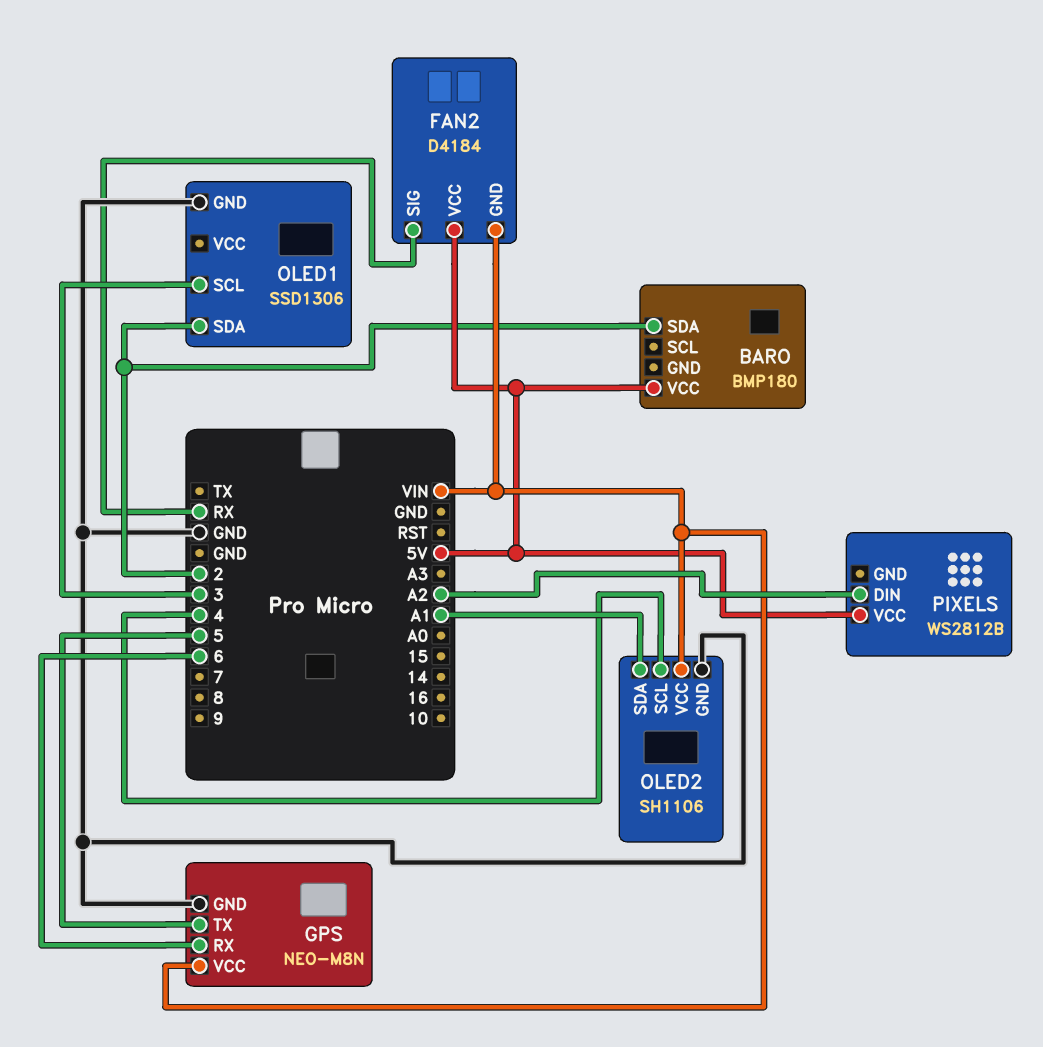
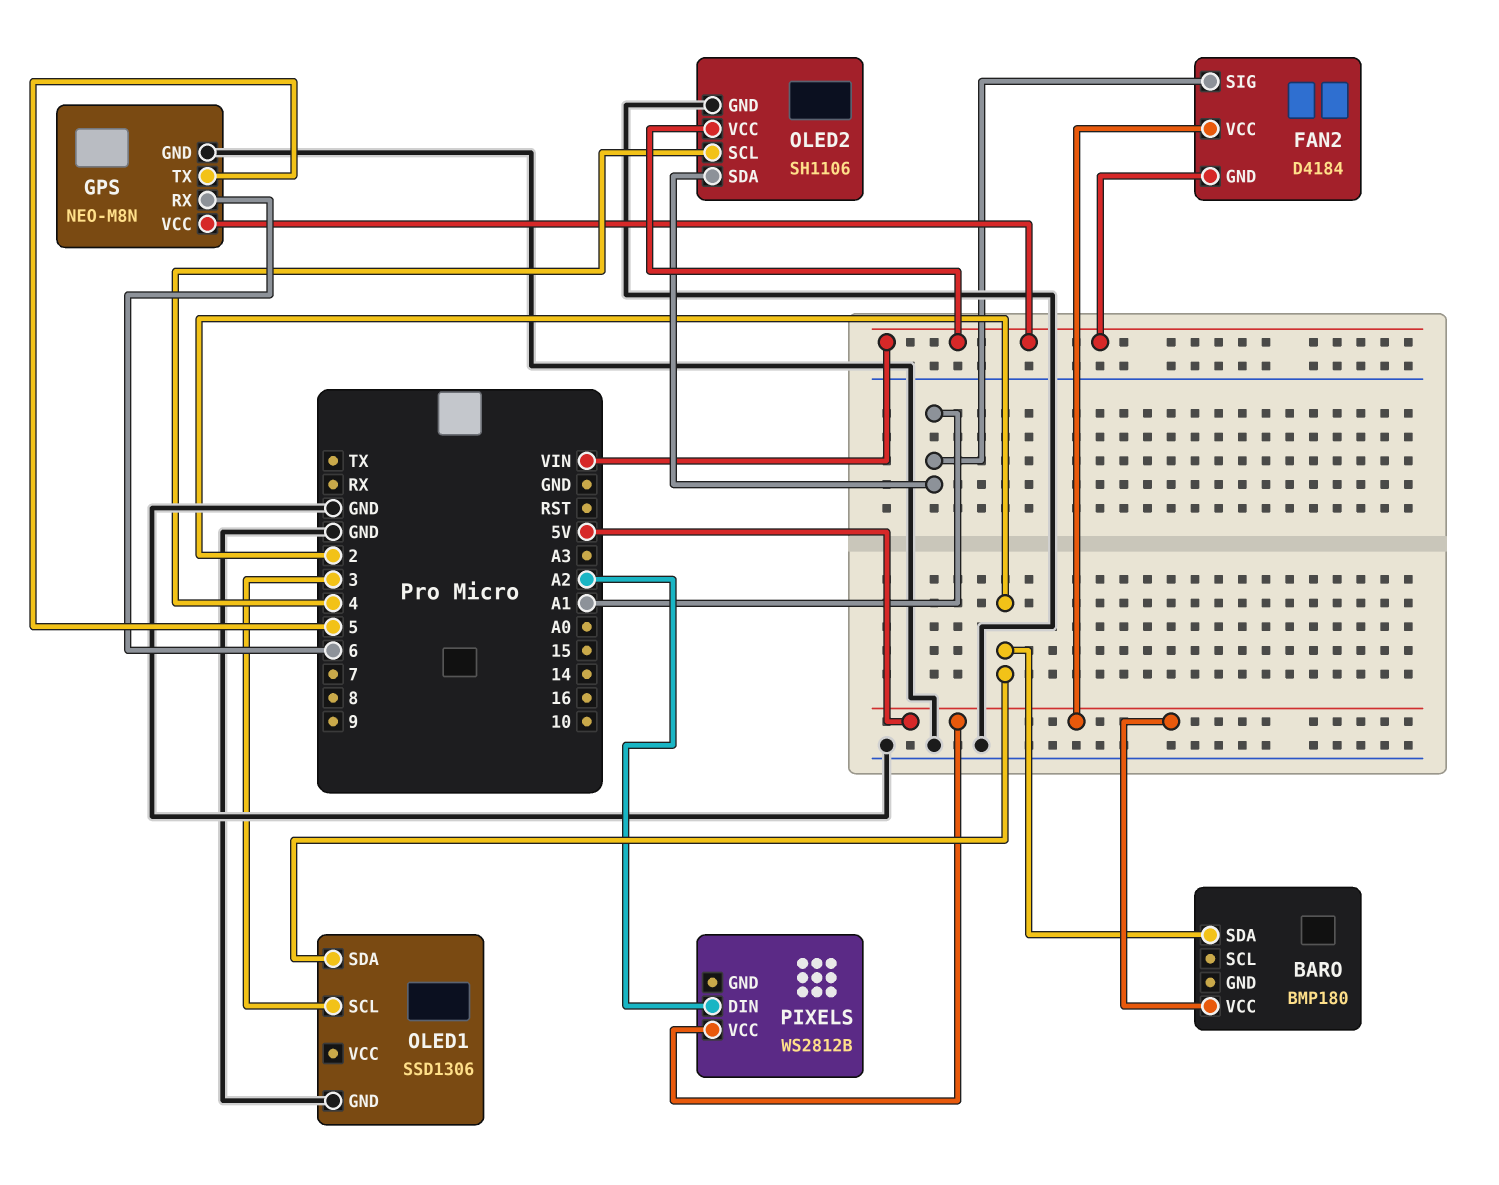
FAN2 pin SIG: RX -> A1

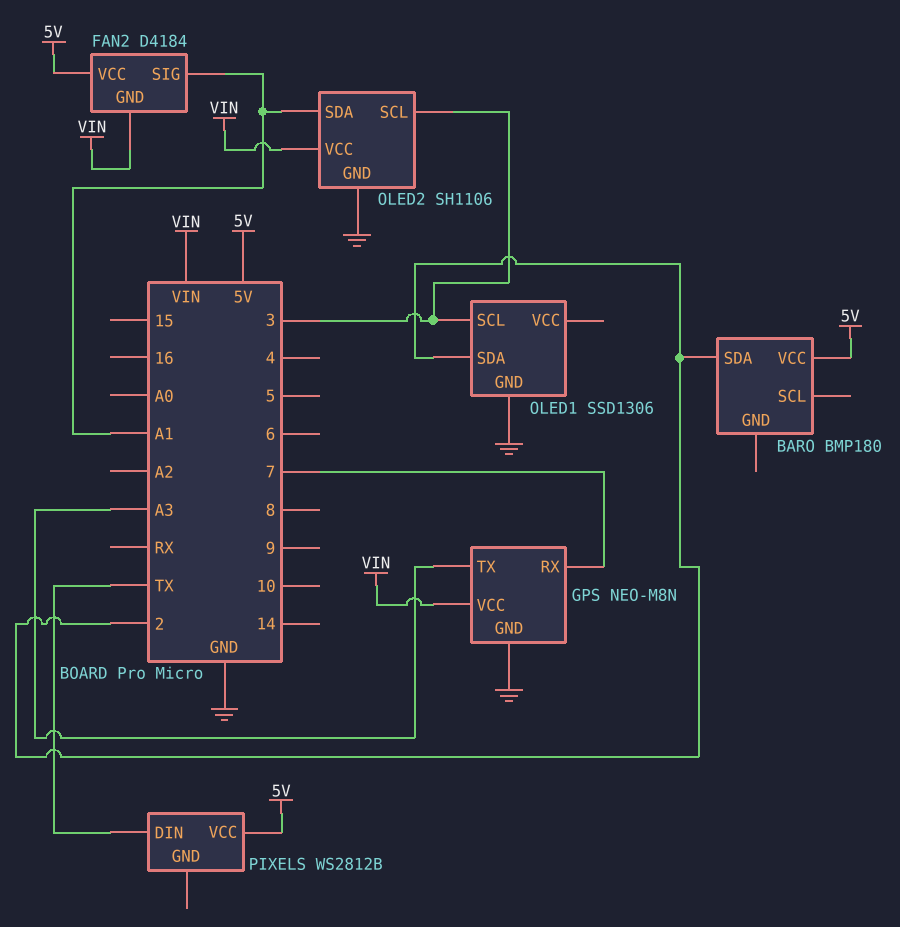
GPS pin RX: 6 -> 7
GPS pin TX: 5 -> A3
OLED2 pin SCL: 4 -> 3
PIXELS pin DIN: A2 -> TX

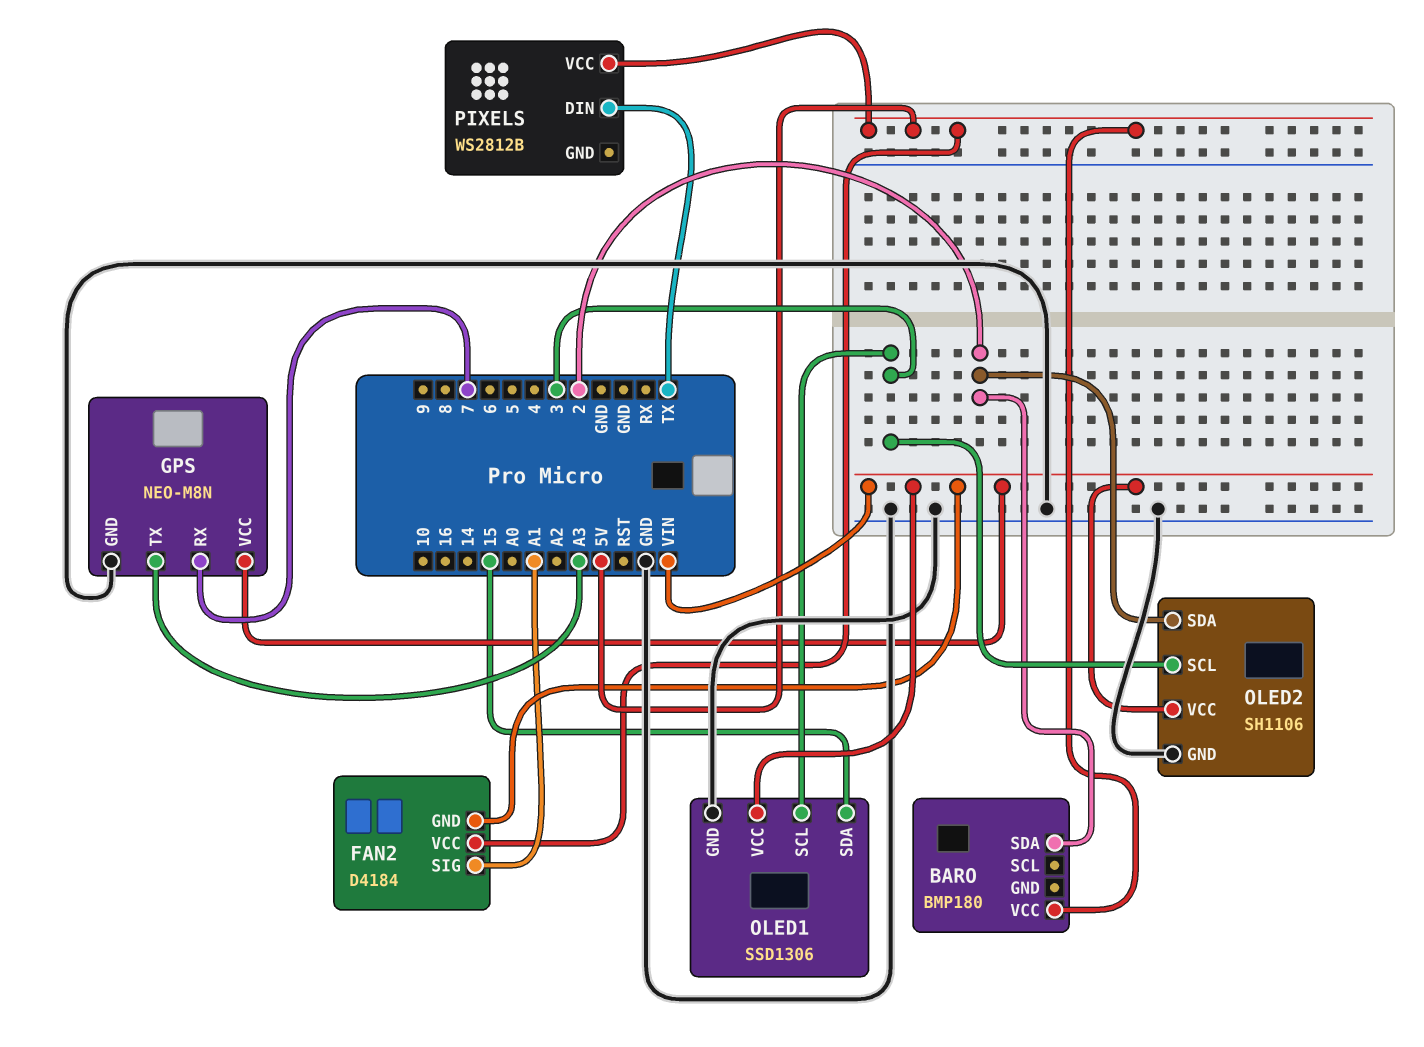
OLED1 pin SDA: 2 -> 15
OLED1 pin VCC: none -> VIN
OLED2 pin SDA: A1 -> 2

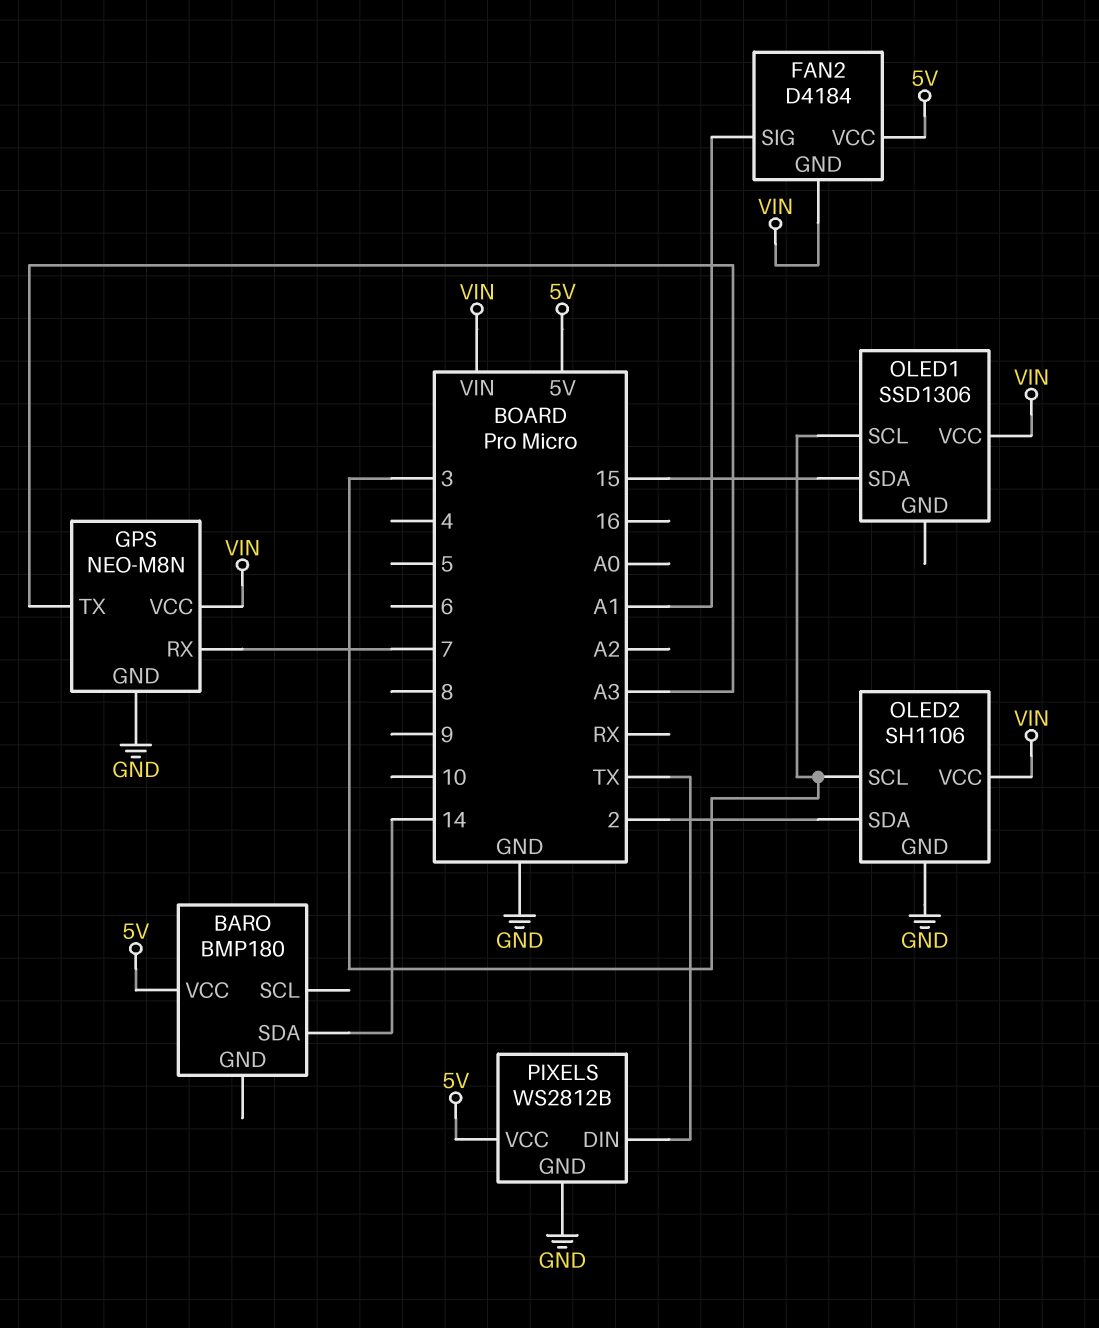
BARO pin SDA: 2 -> 14
OLED1 pin GND: GND -> none
PIXELS pin GND: none -> GND

